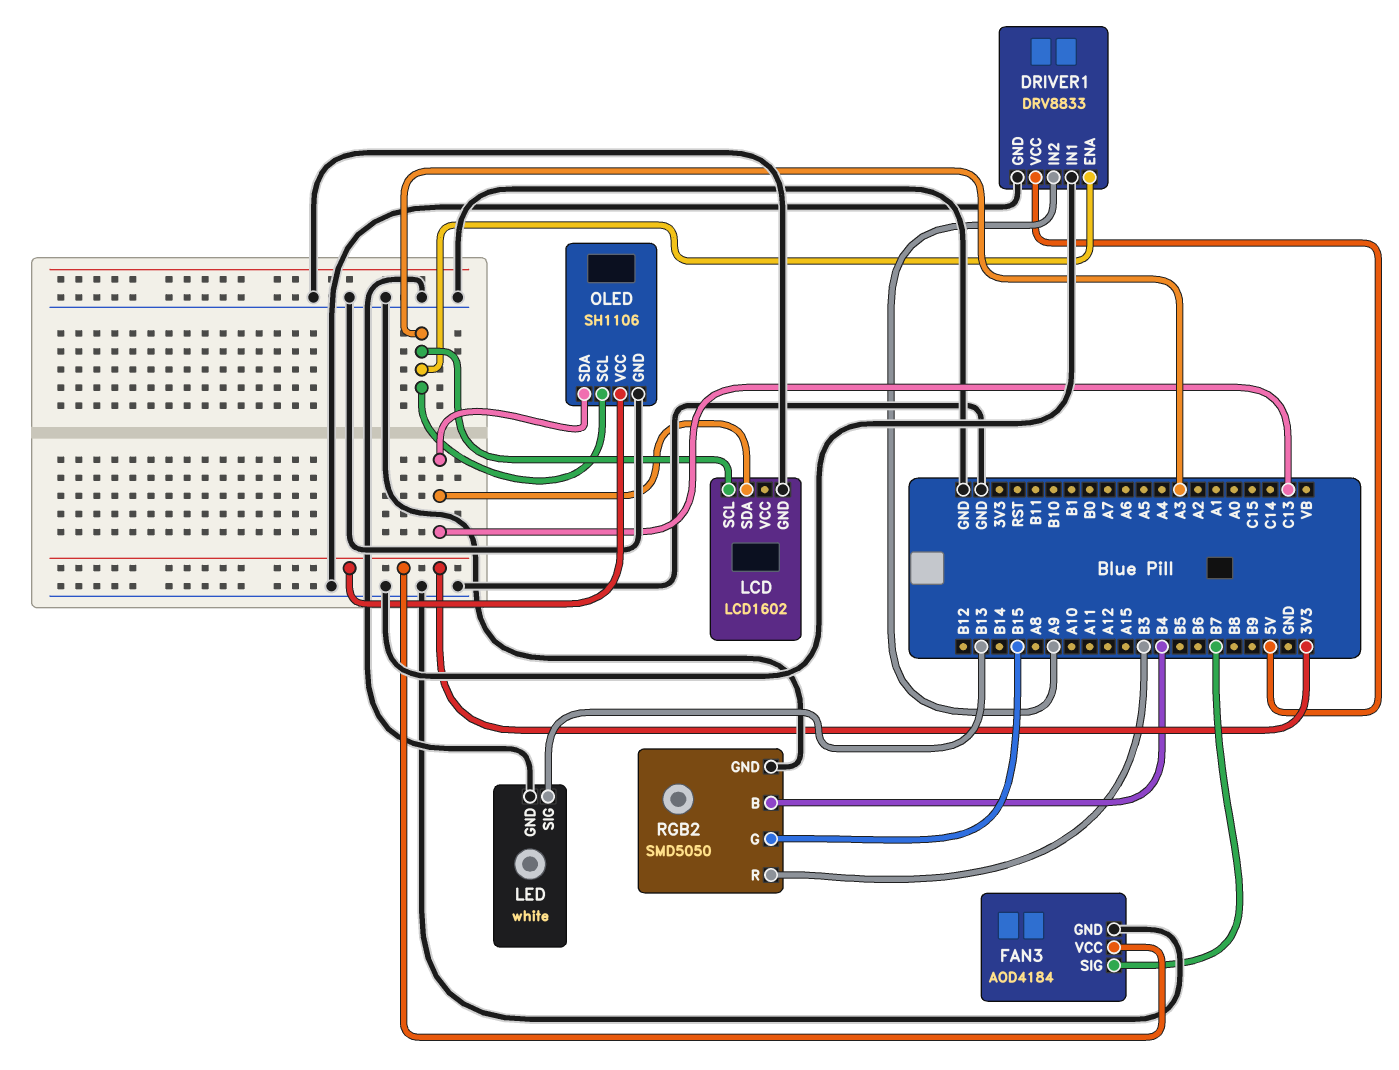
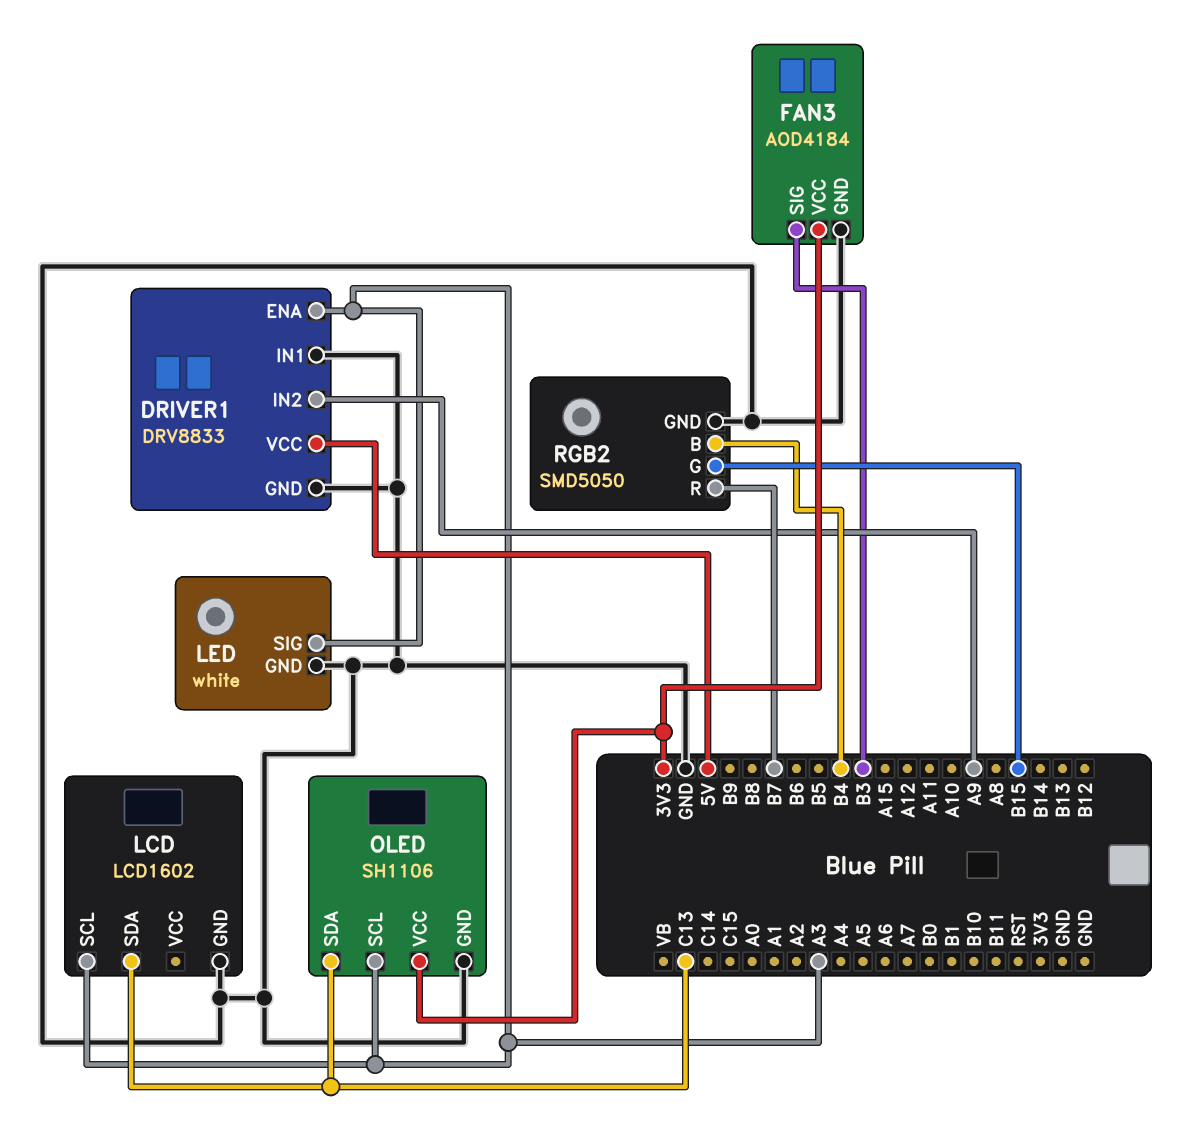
FAN3 pin SIG: B7 -> B3
LED pin SIG: B13 -> A3
RGB2 pin R: B3 -> B7

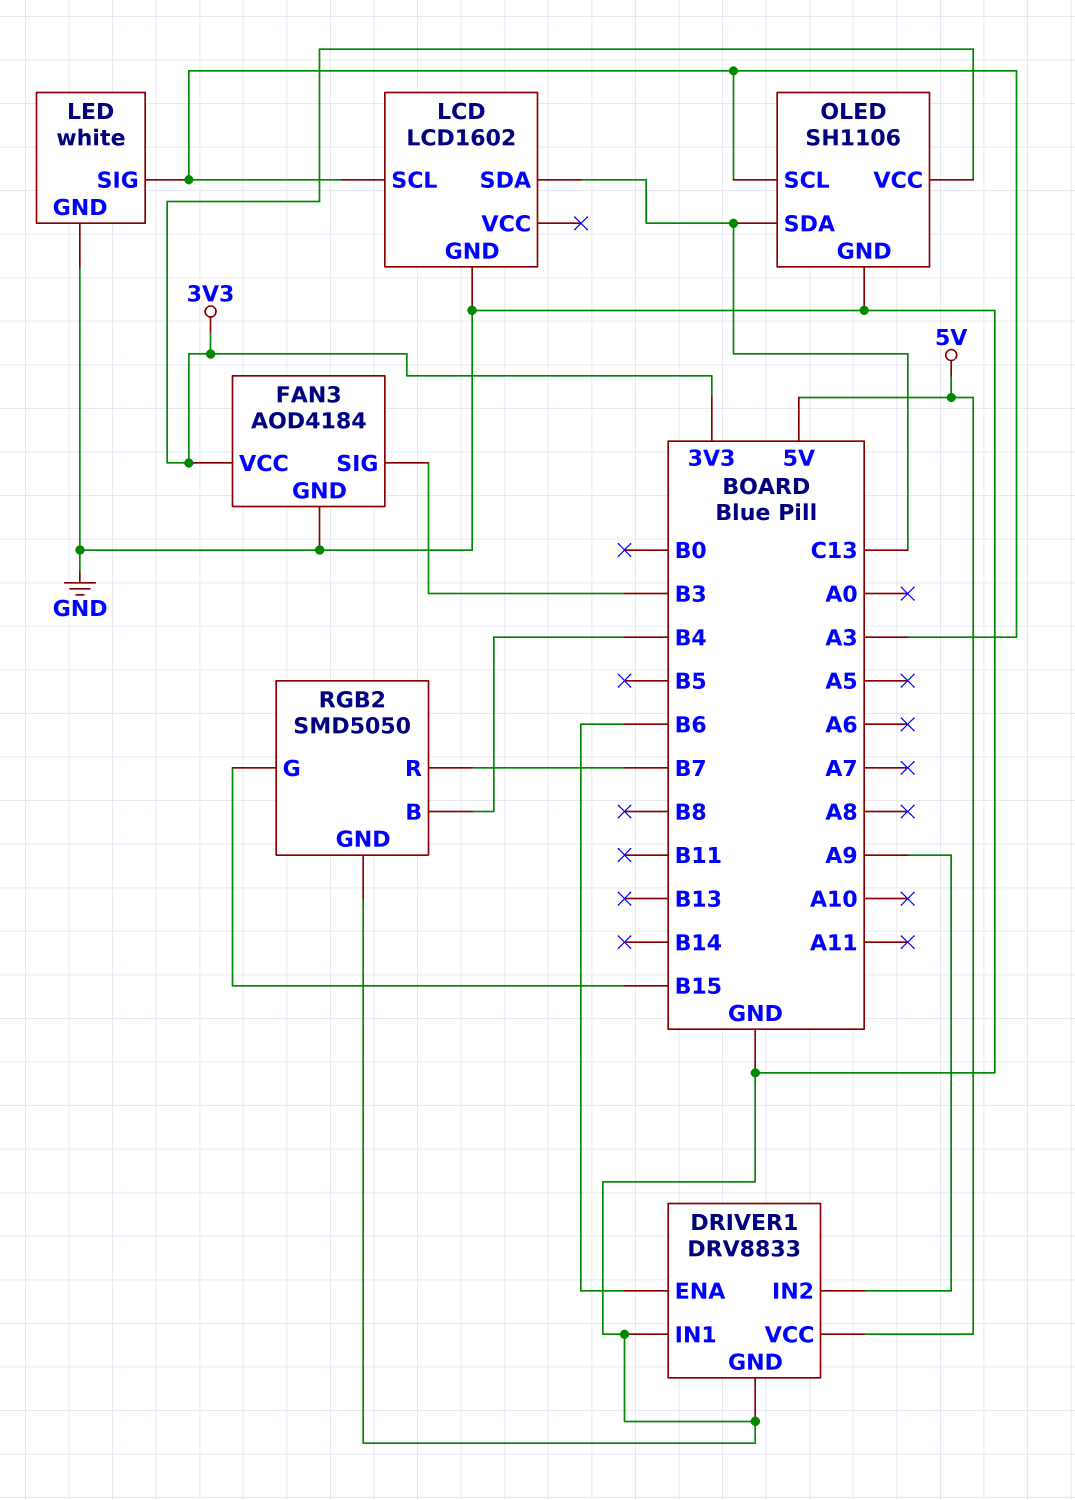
DRIVER1 pin ENA: A3 -> B6

